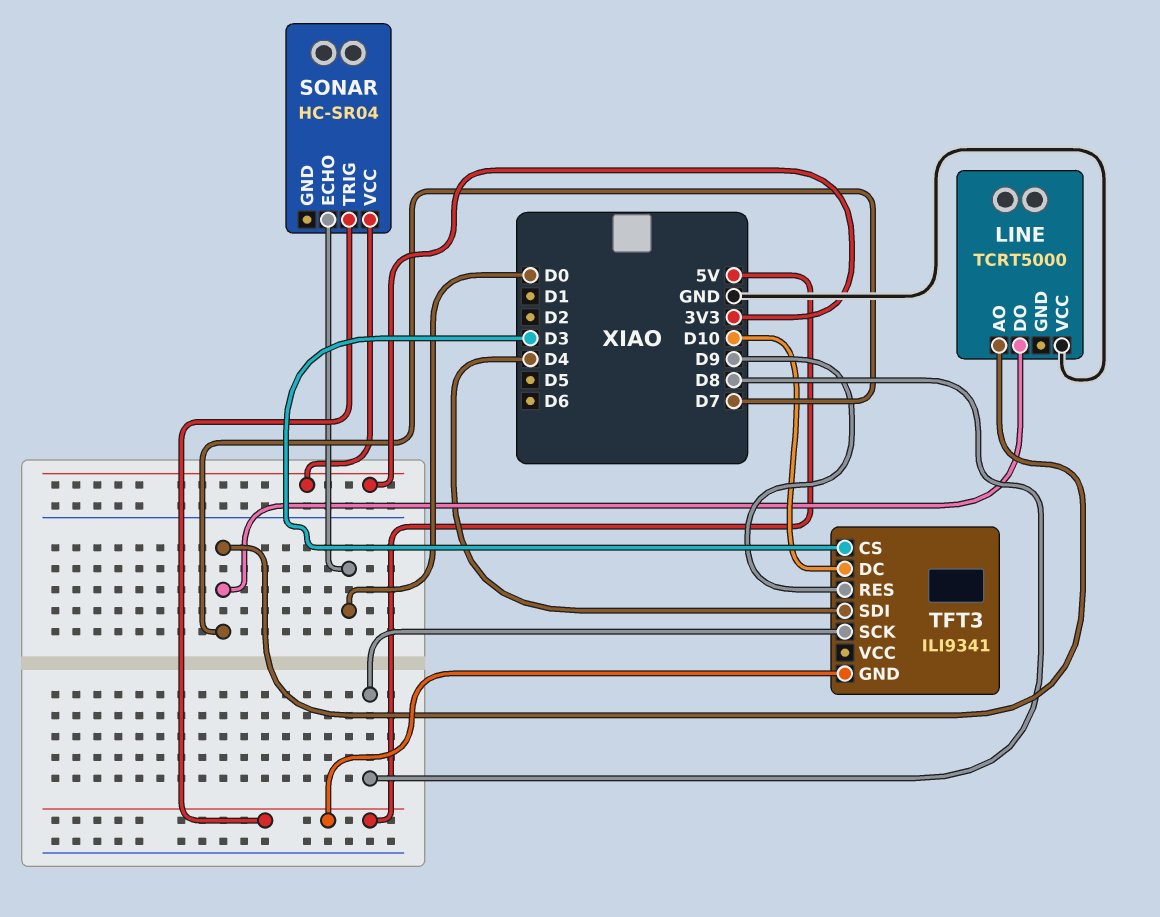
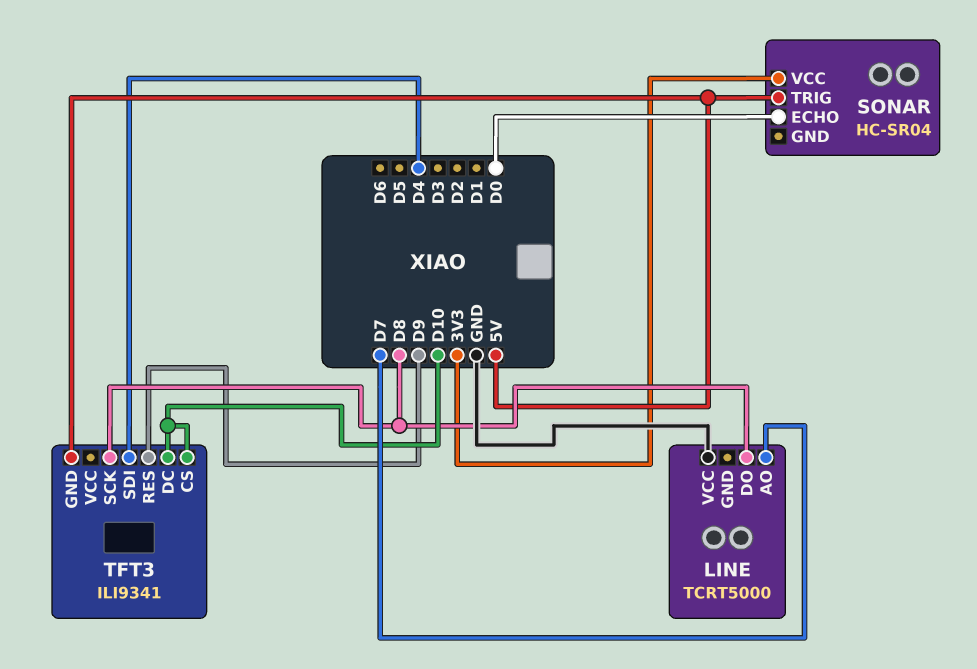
LINE pin DO: D7 -> D8
TFT3 pin CS: D3 -> D10

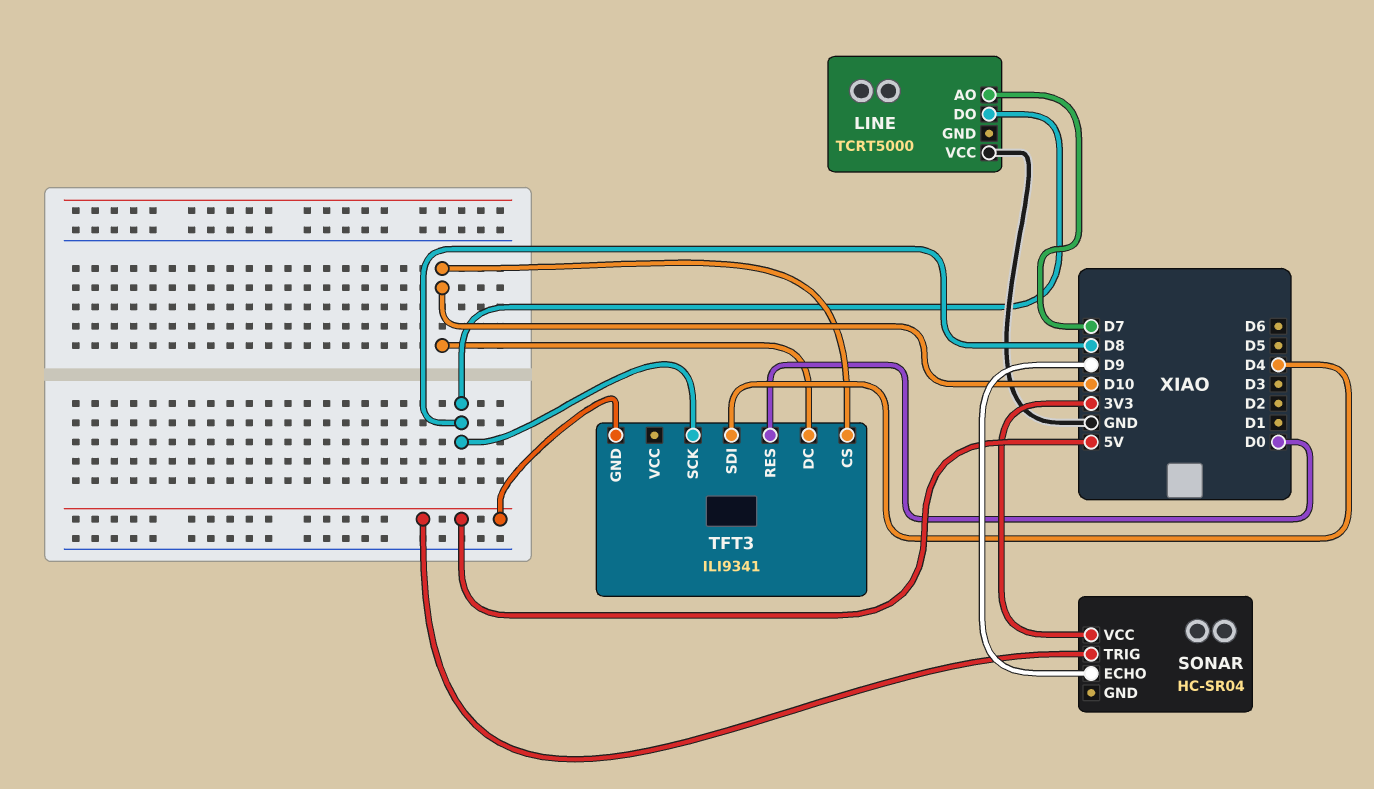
SONAR pin ECHO: D0 -> D9
TFT3 pin RES: D9 -> D0

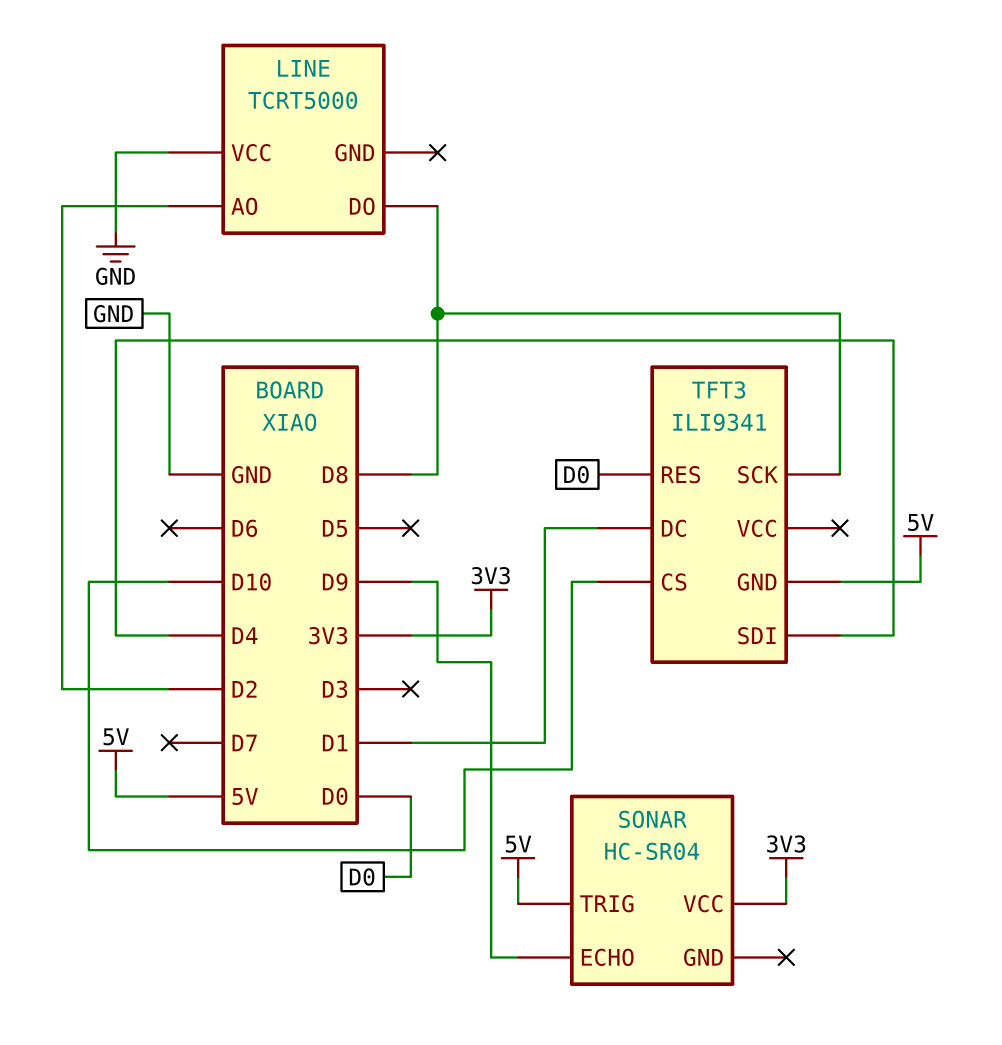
LINE pin AO: D7 -> D2
TFT3 pin DC: D10 -> D1

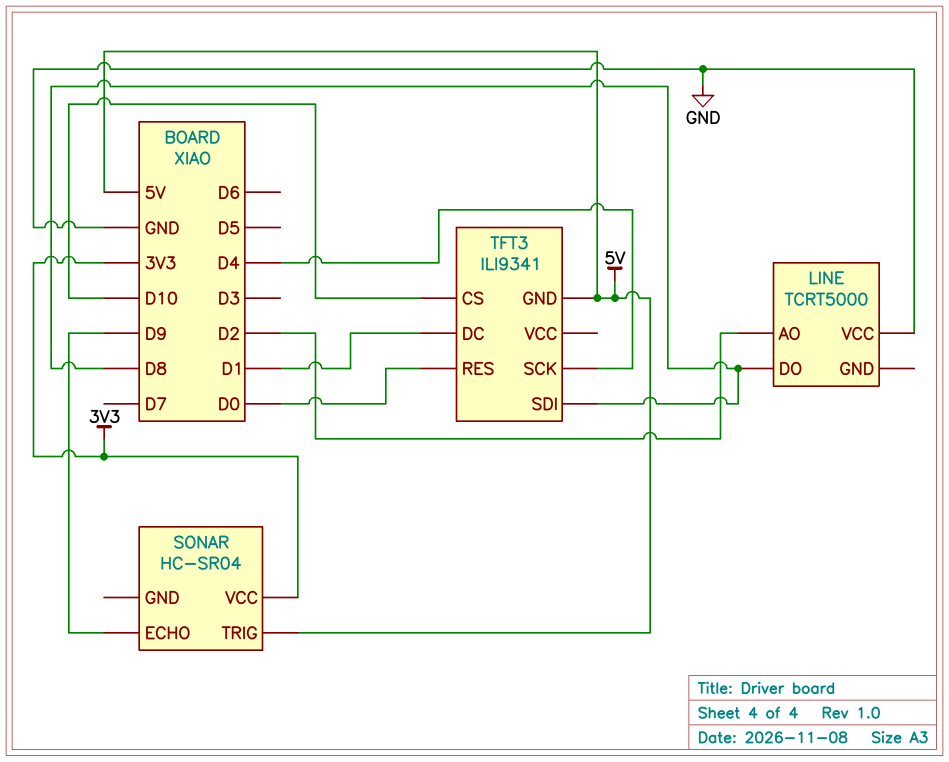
TFT3 pin SCK: D8 -> D4
TFT3 pin SDI: D4 -> D8

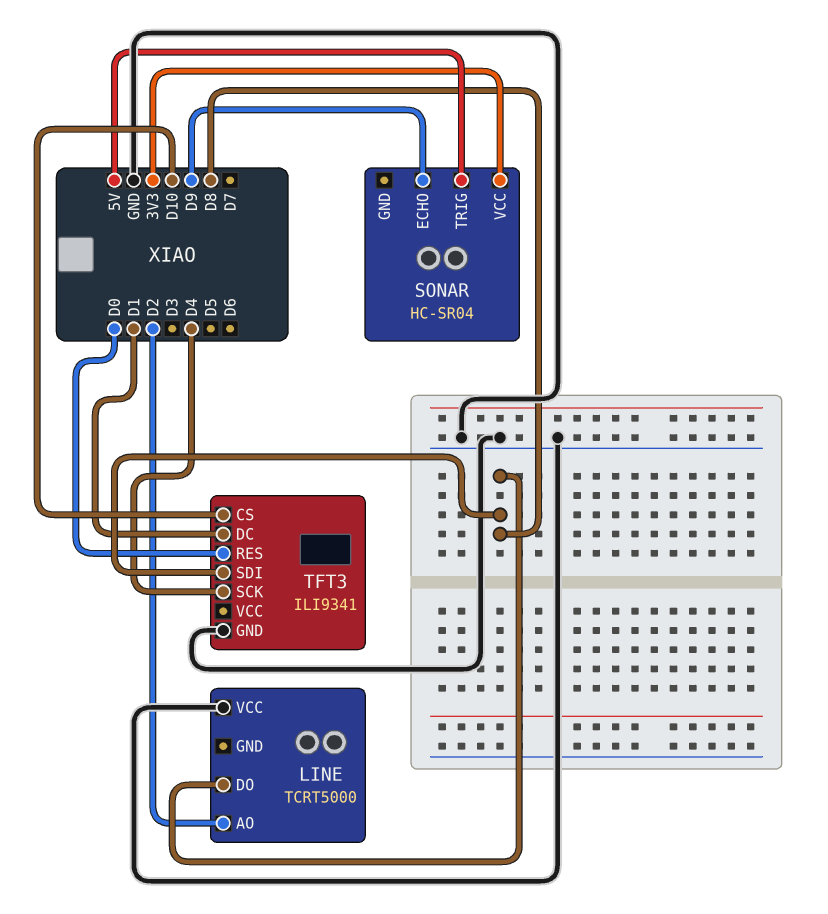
TFT3 pin GND: 5V -> GND

